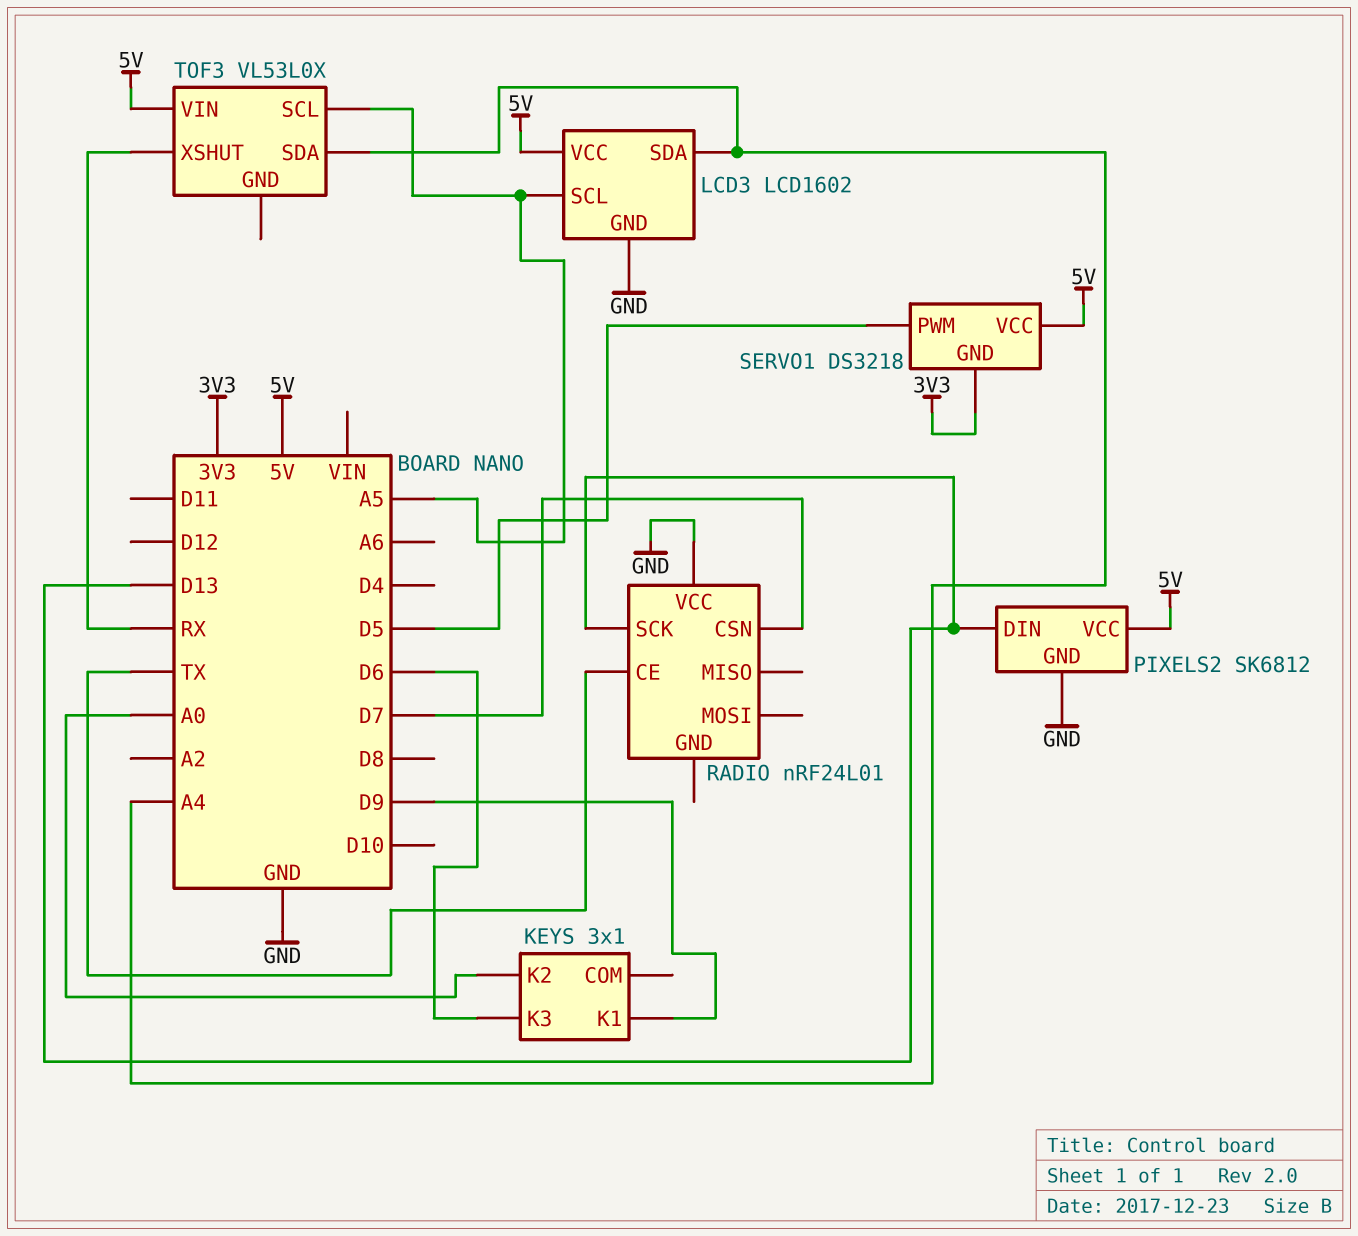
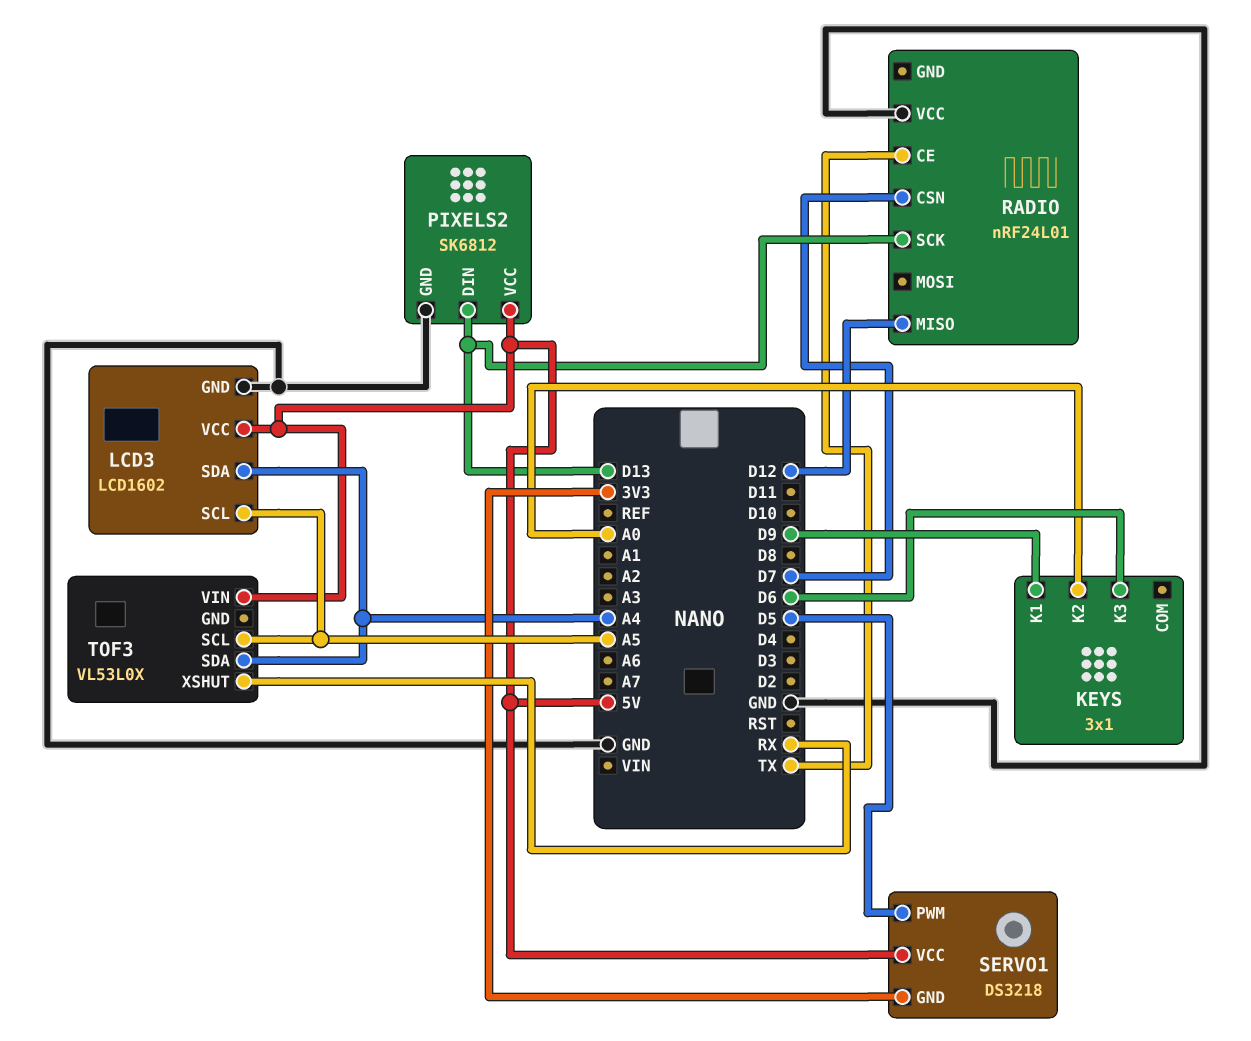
RADIO pin MISO: none -> D12

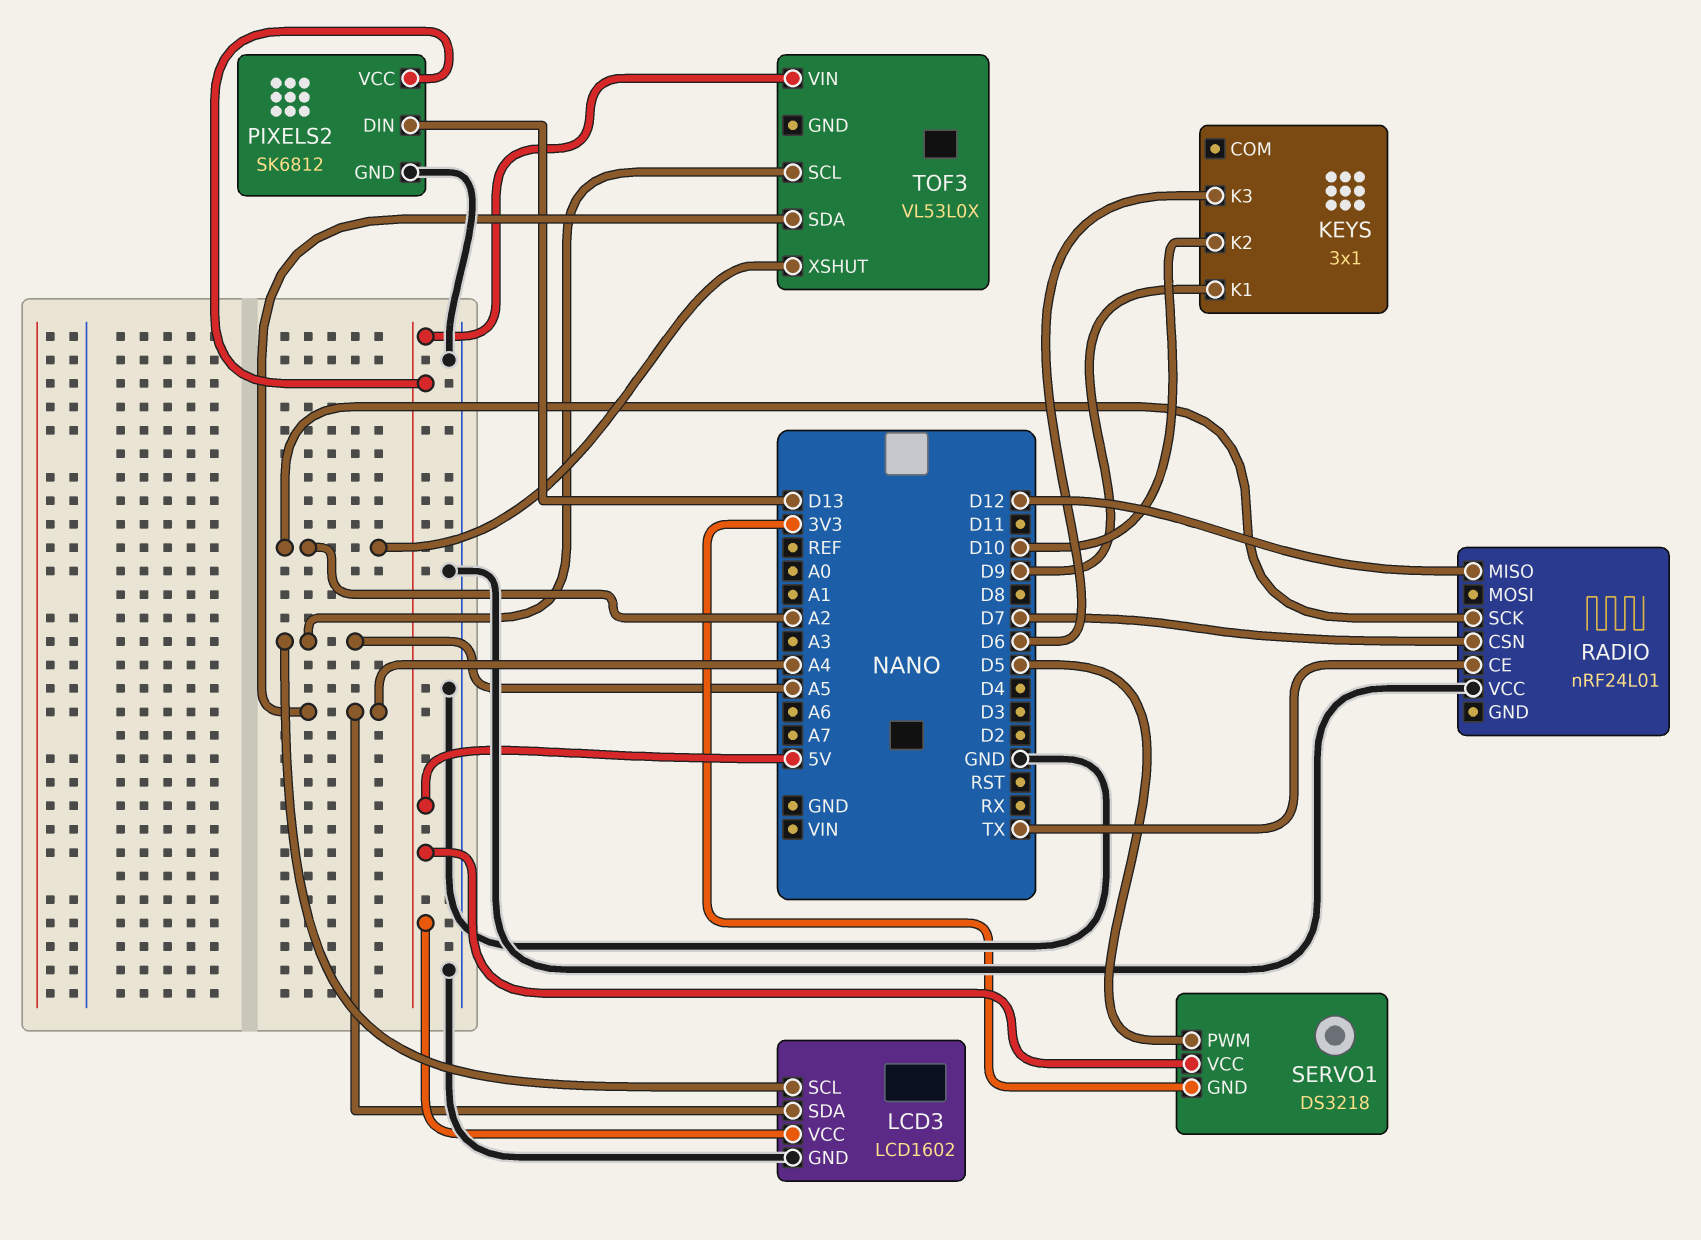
KEYS pin K2: A0 -> D10
RADIO pin SCK: D13 -> A2
TOF3 pin XSHUT: RX -> A2

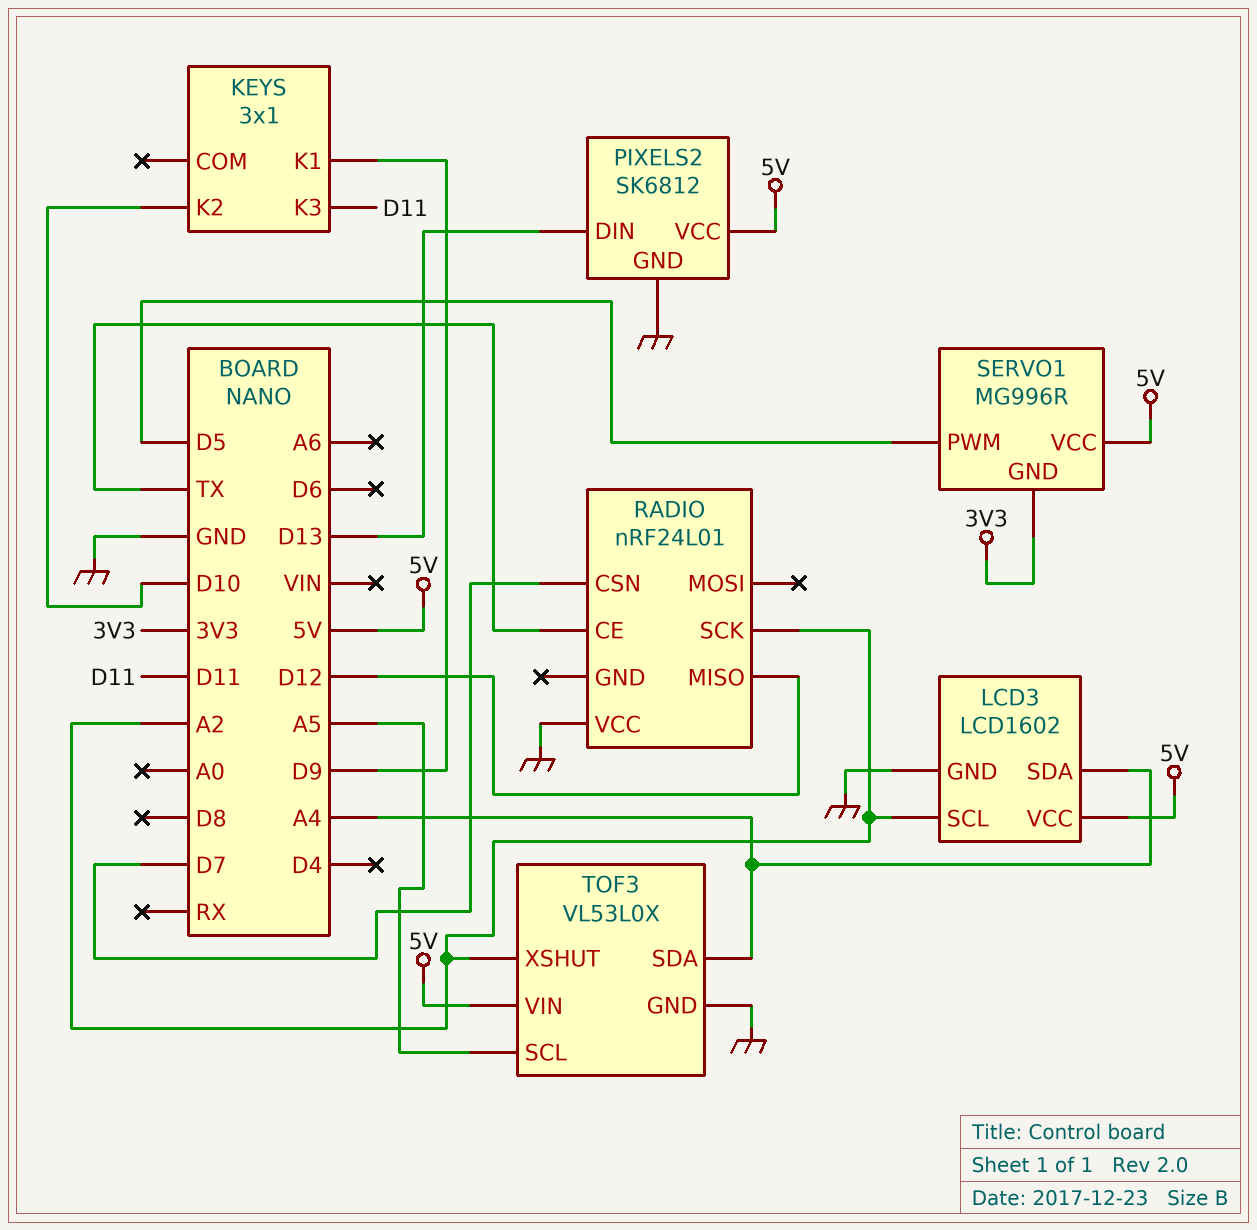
KEYS pin K3: D6 -> D11
LCD3 pin SCL: A5 -> A2
SERVO1: DS3218 -> MG996R
TOF3 pin GND: none -> GND

